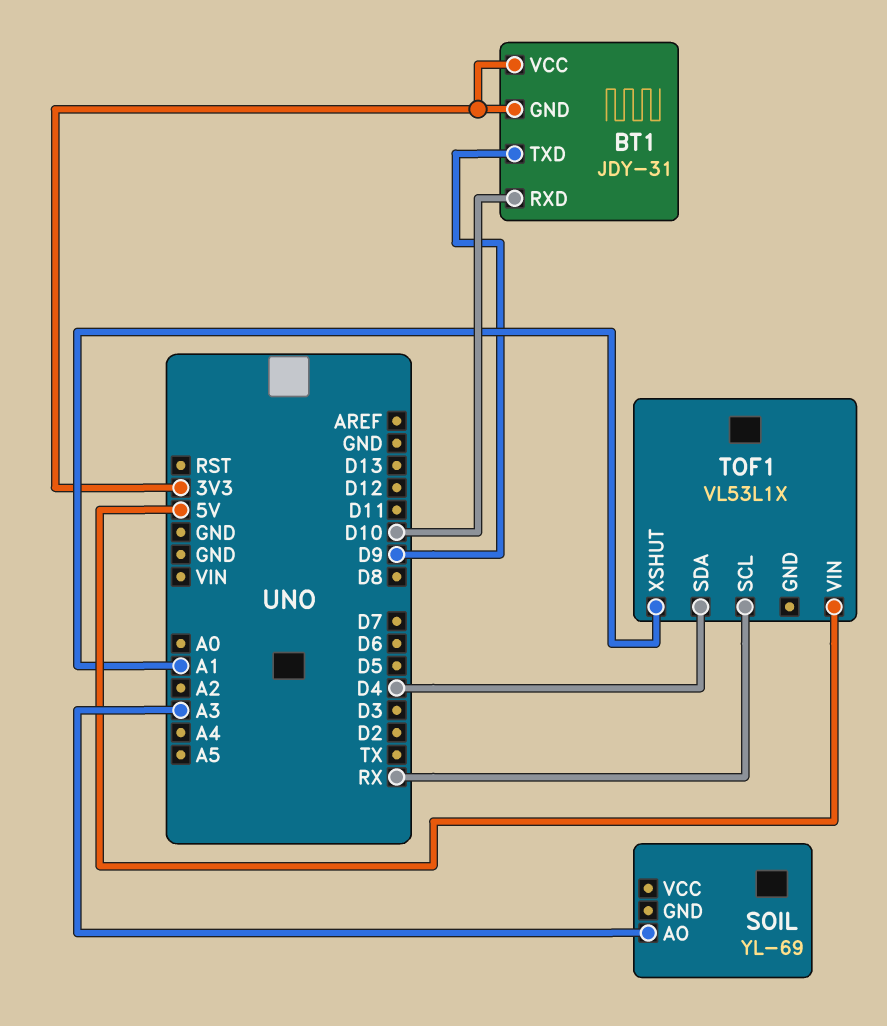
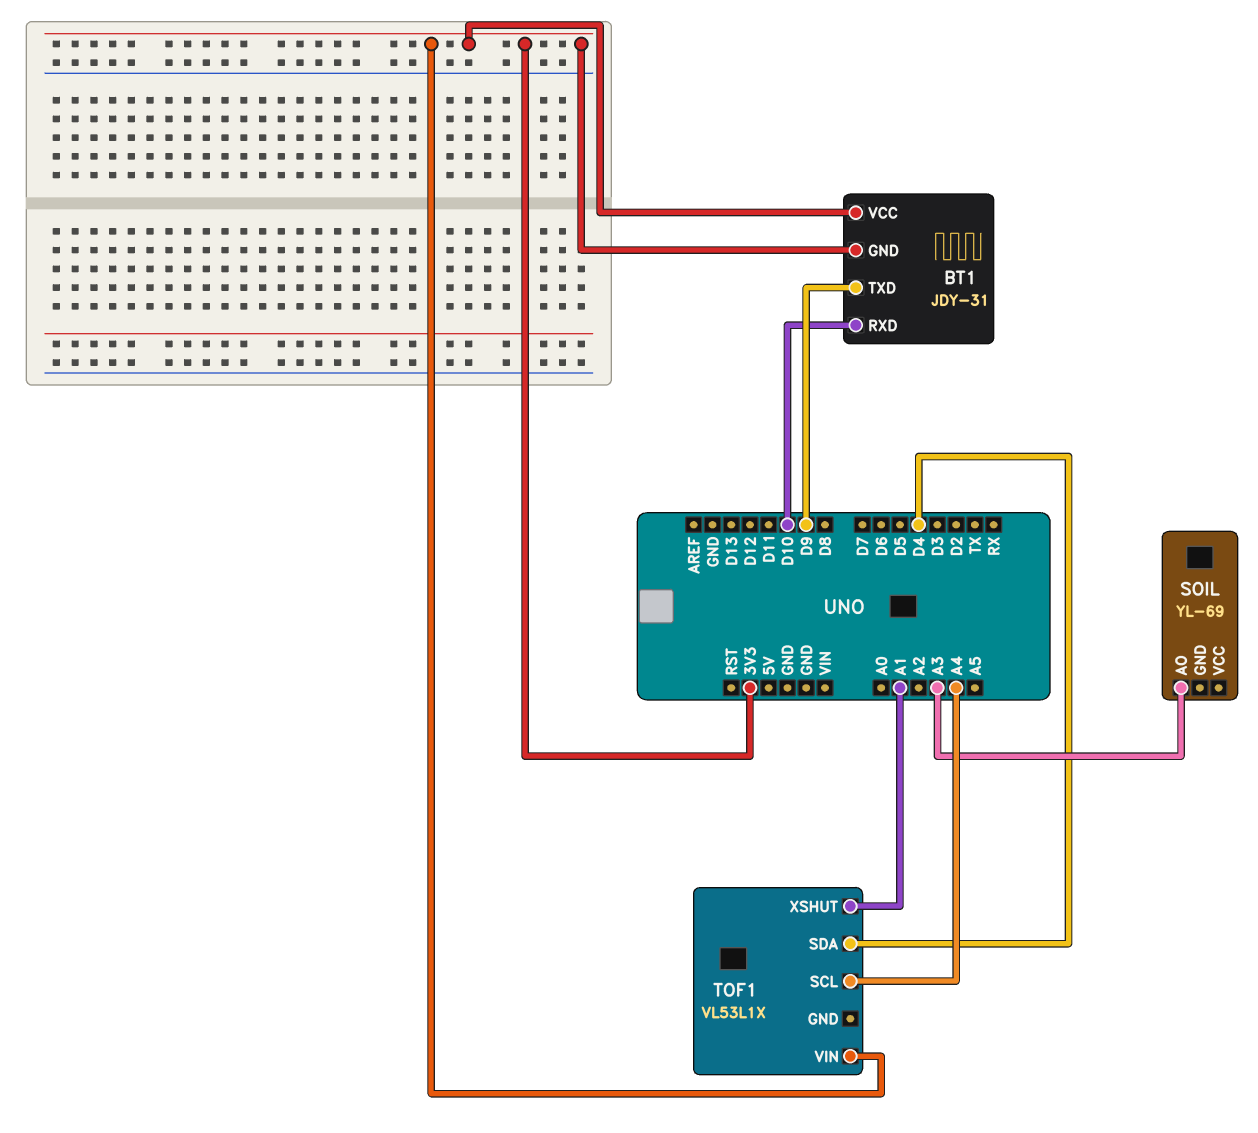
TOF1 pin SCL: RX -> A4
TOF1 pin VIN: 5V -> 3V3

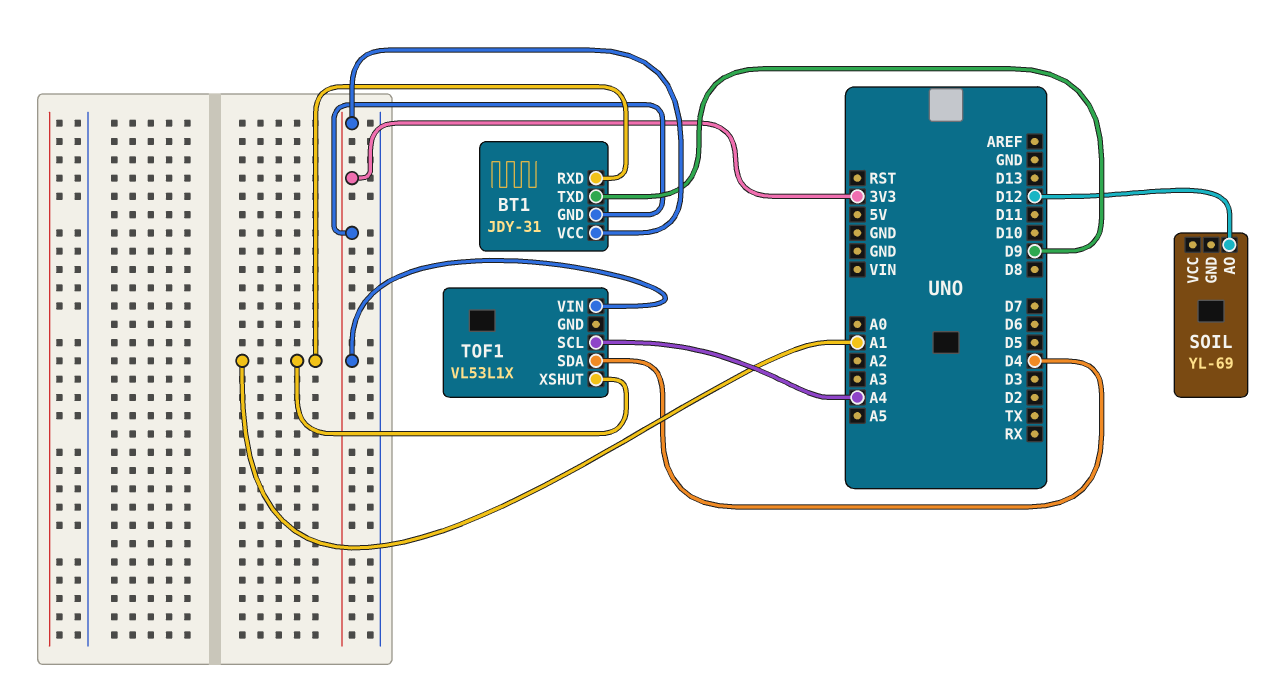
BT1 pin RXD: D10 -> A1
SOIL pin AO: A3 -> D12

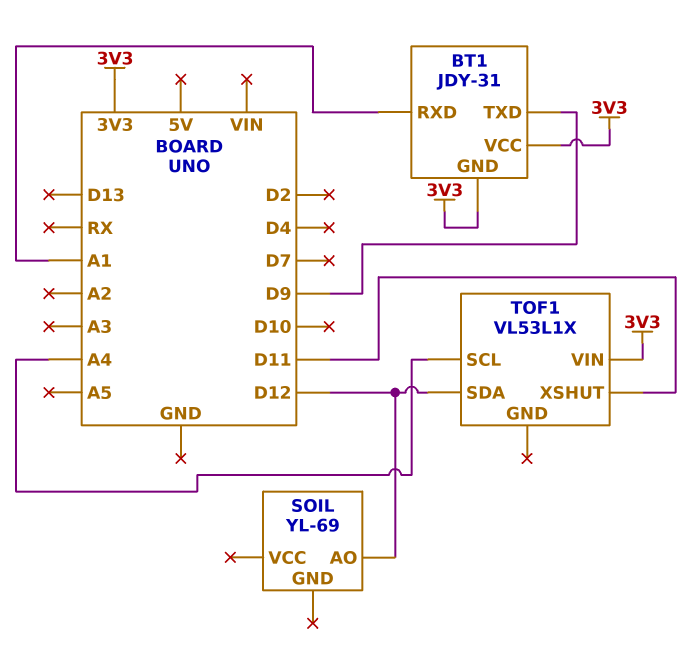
TOF1 pin SDA: D4 -> D12
TOF1 pin XSHUT: A1 -> D11

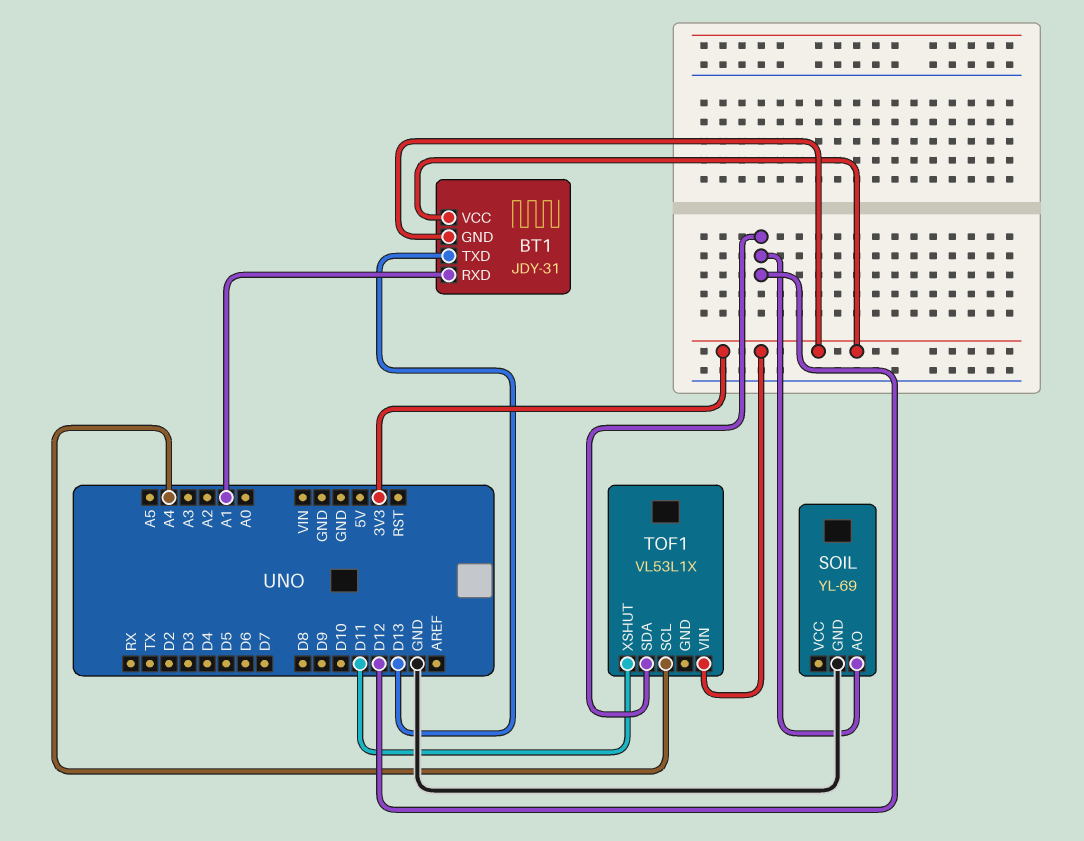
BT1 pin TXD: D9 -> D13
SOIL pin GND: none -> GND

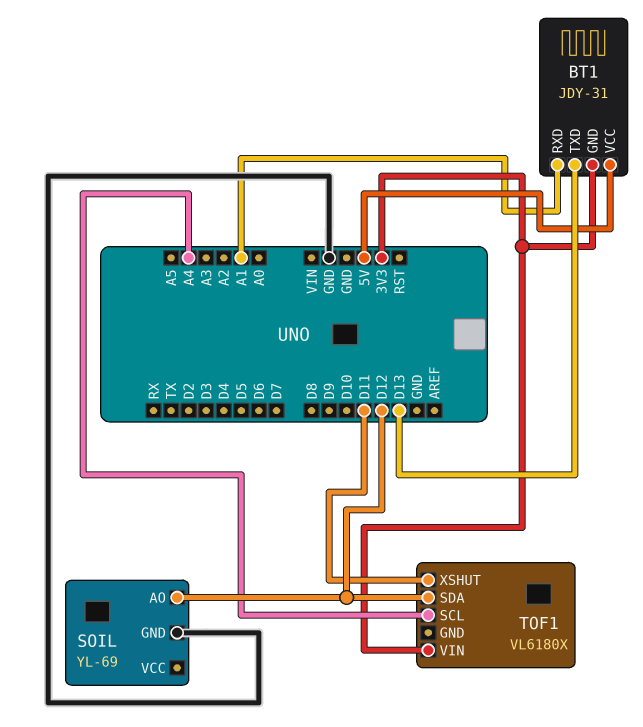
BT1 pin VCC: 3V3 -> 5V
TOF1: VL53L1X -> VL6180X

